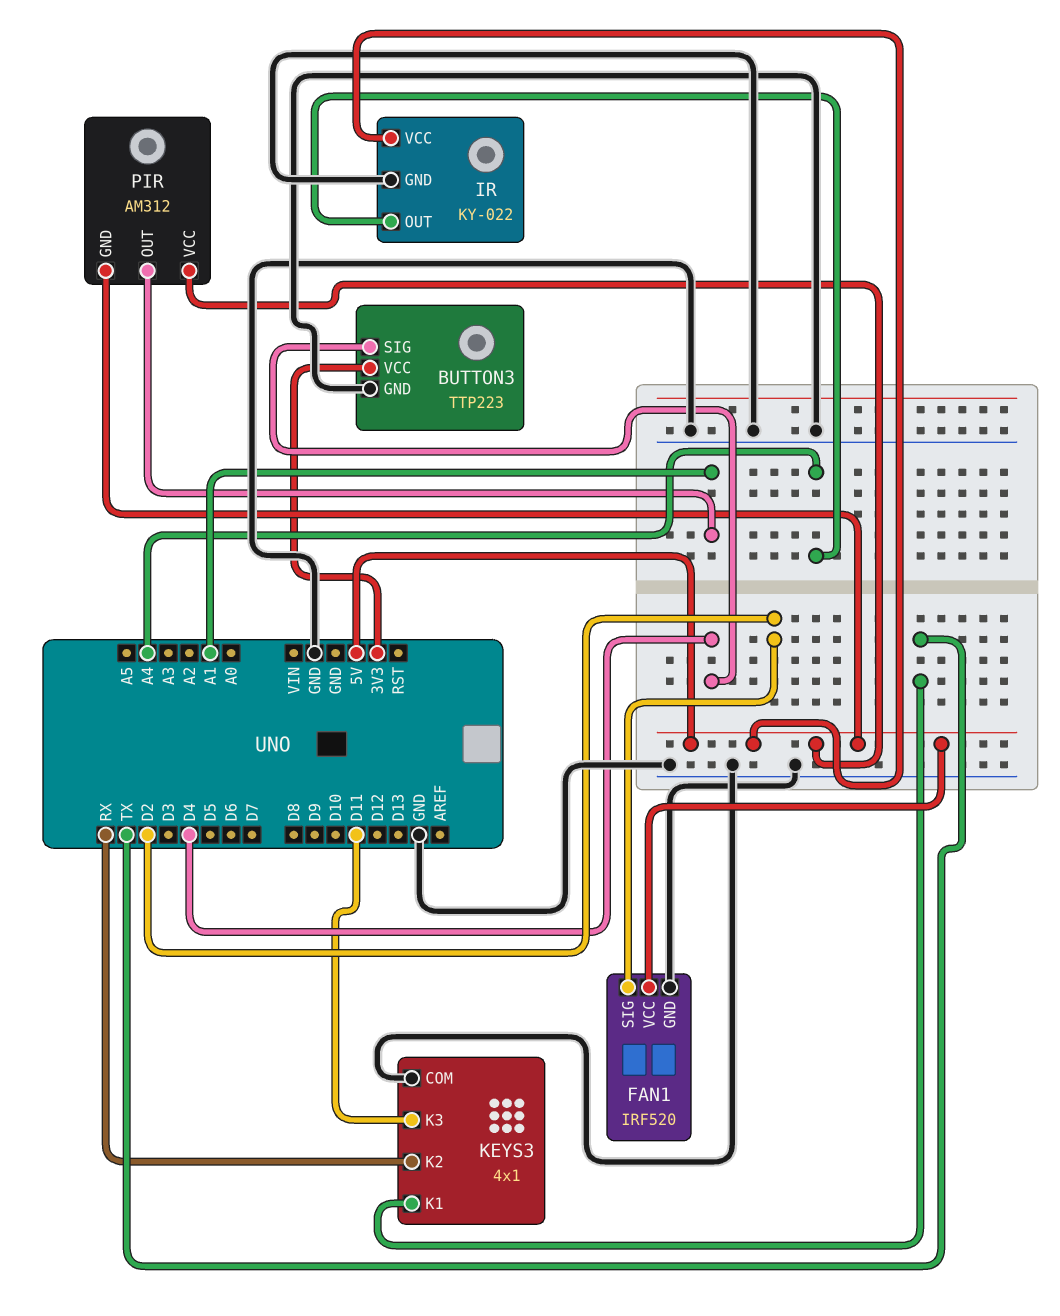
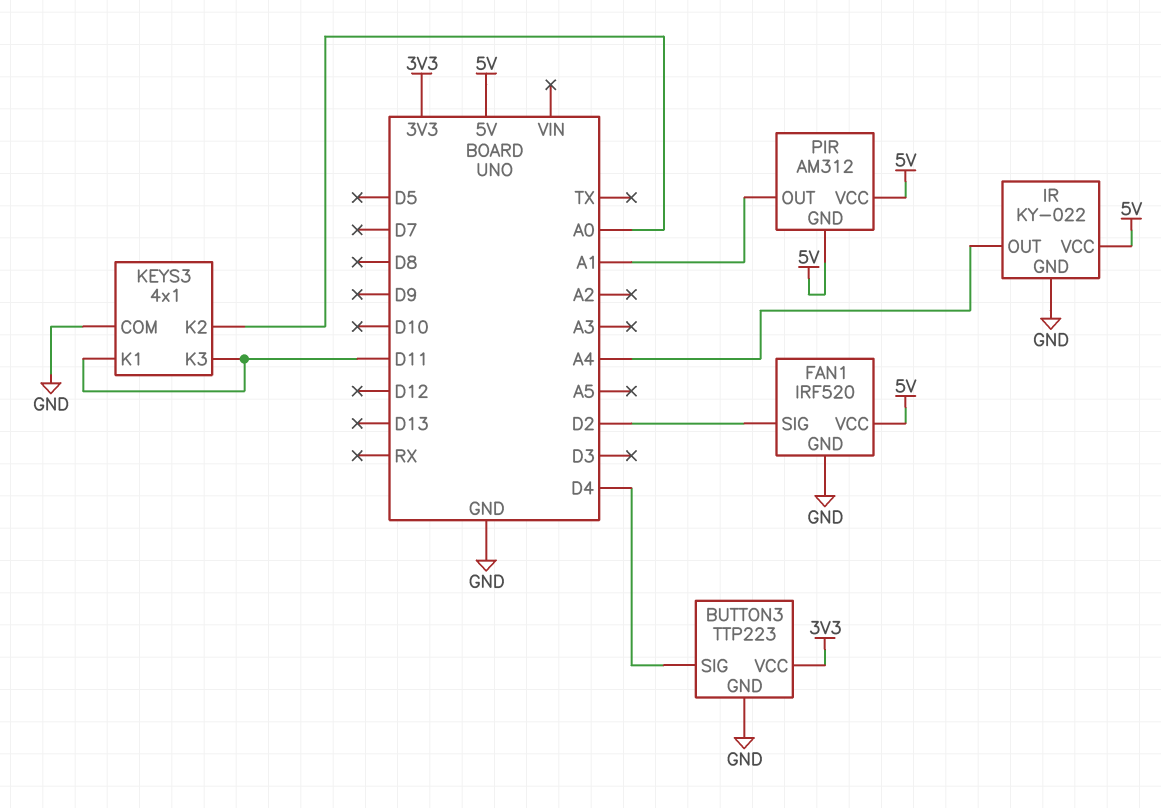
KEYS3 pin K1: TX -> D11
KEYS3 pin K2: RX -> A0

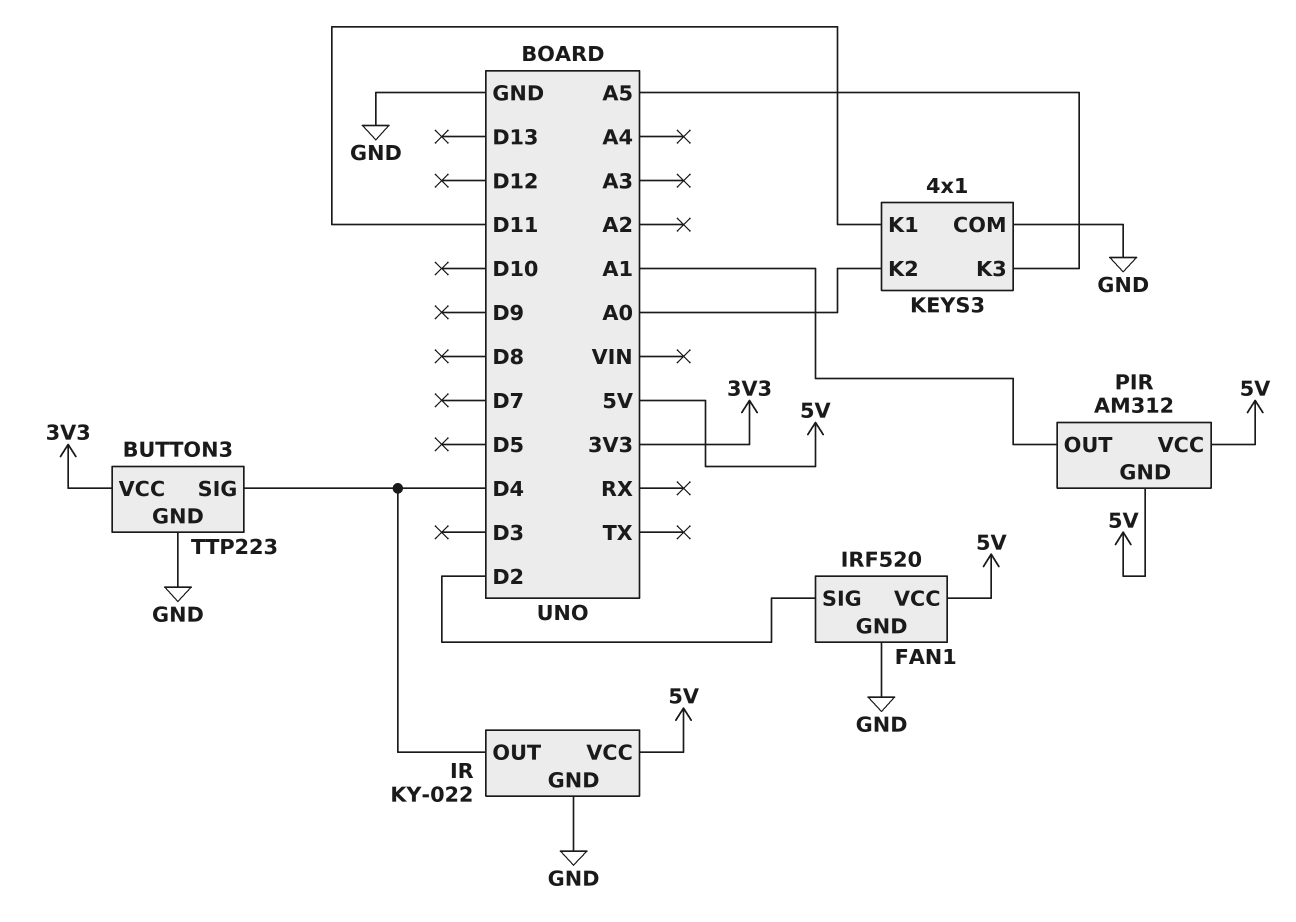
IR pin OUT: A4 -> D4
KEYS3 pin K3: D11 -> A5

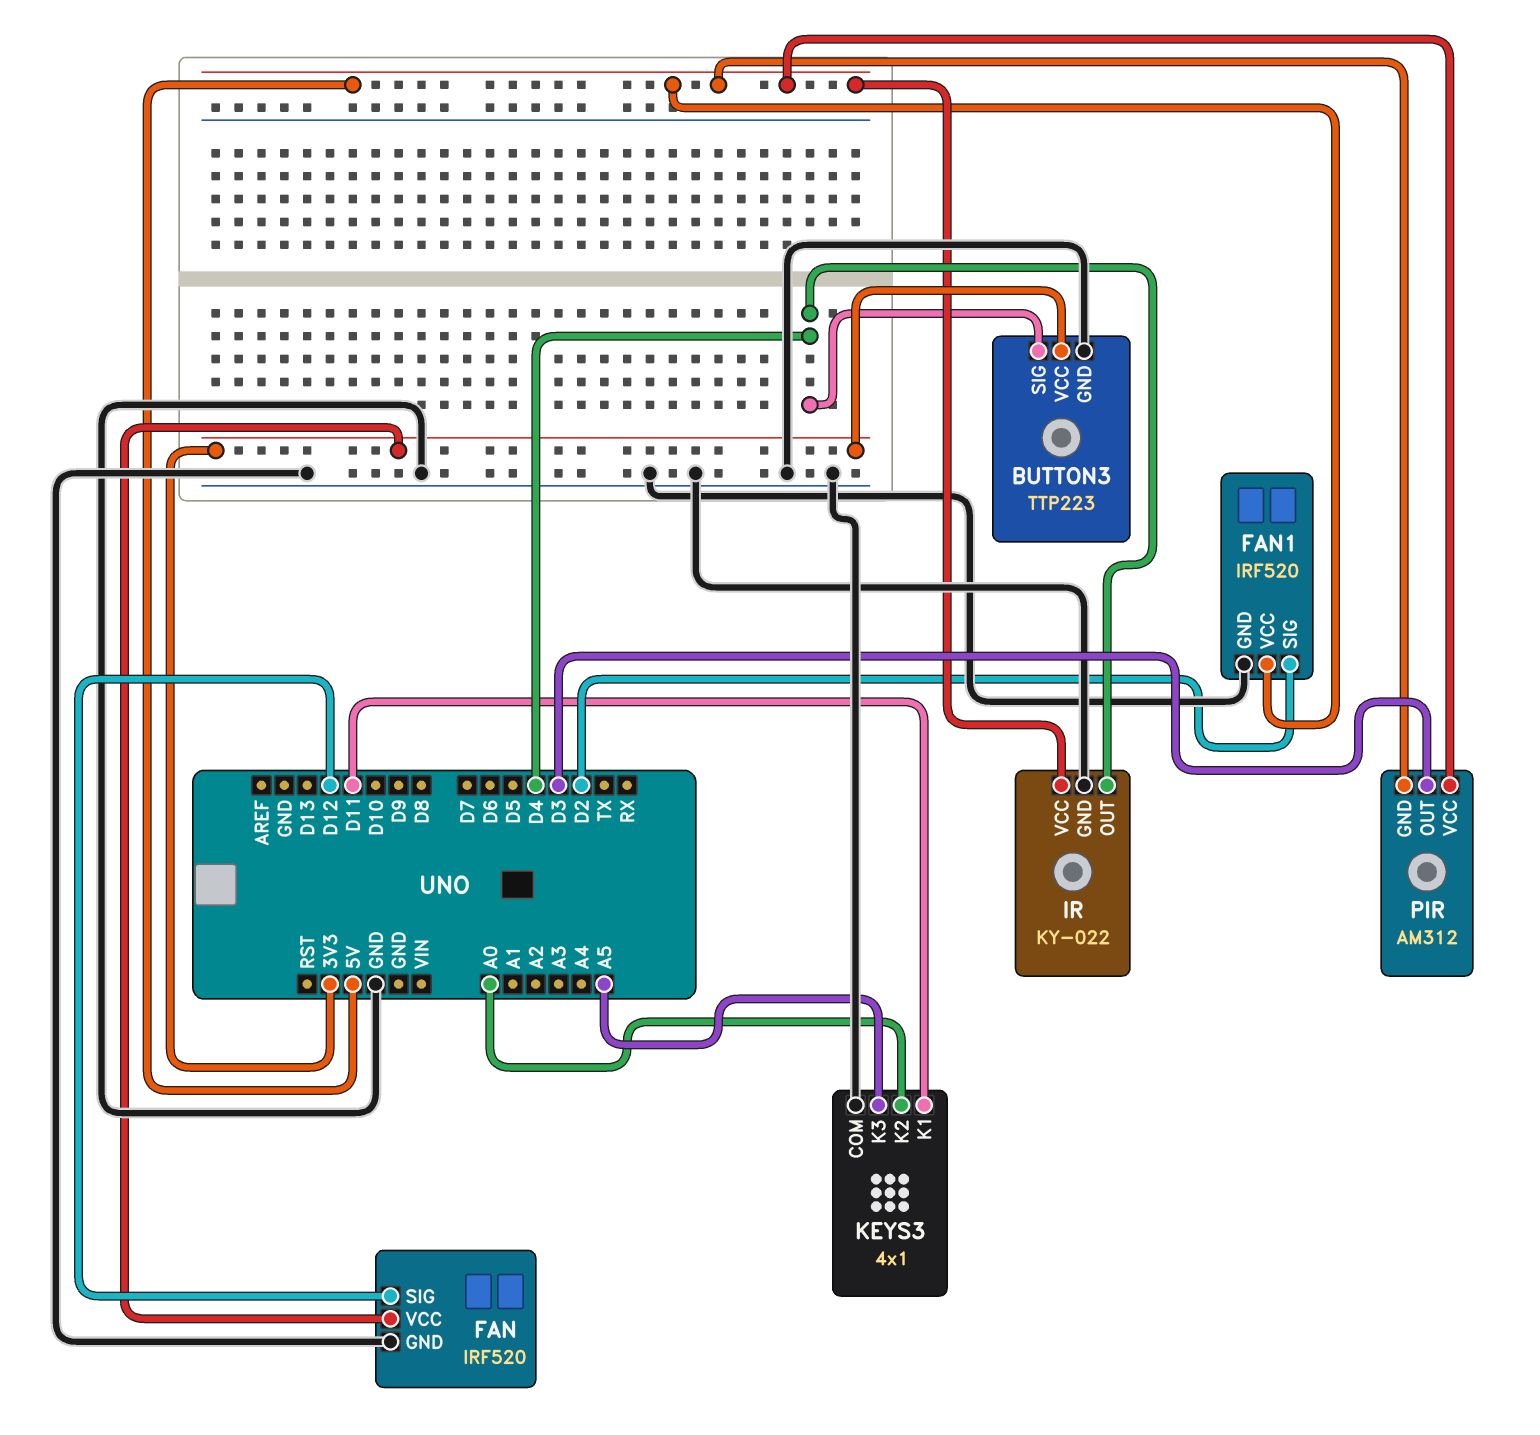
FAN: none -> IRF520
FAN pin GND: none -> GND
FAN pin SIG: none -> D12
FAN pin VCC: none -> 3V3
PIR pin OUT: A1 -> D3

